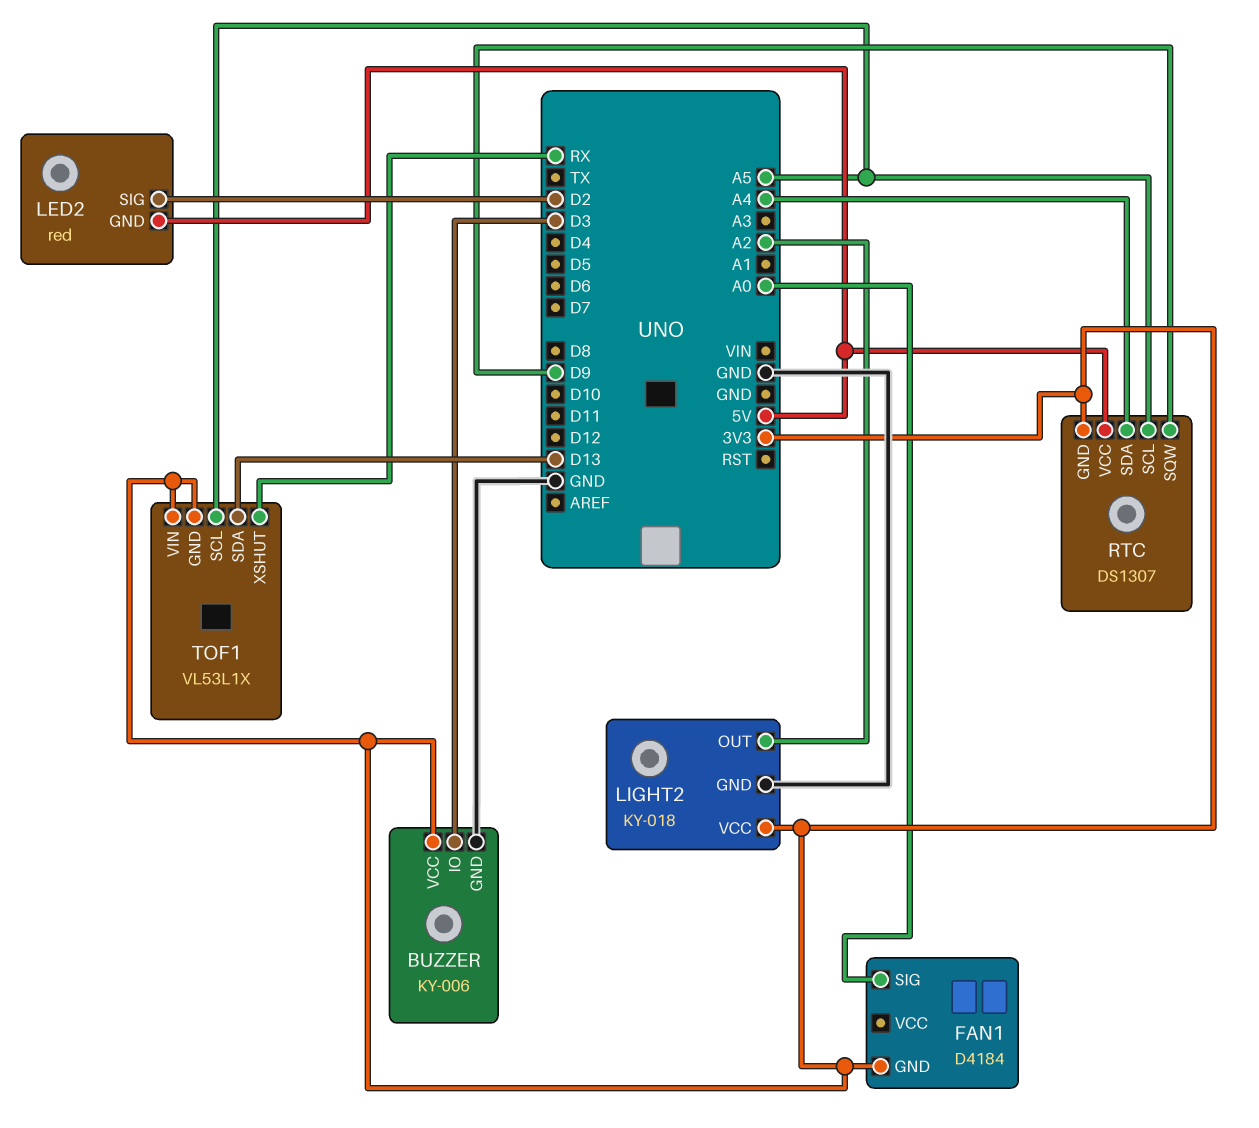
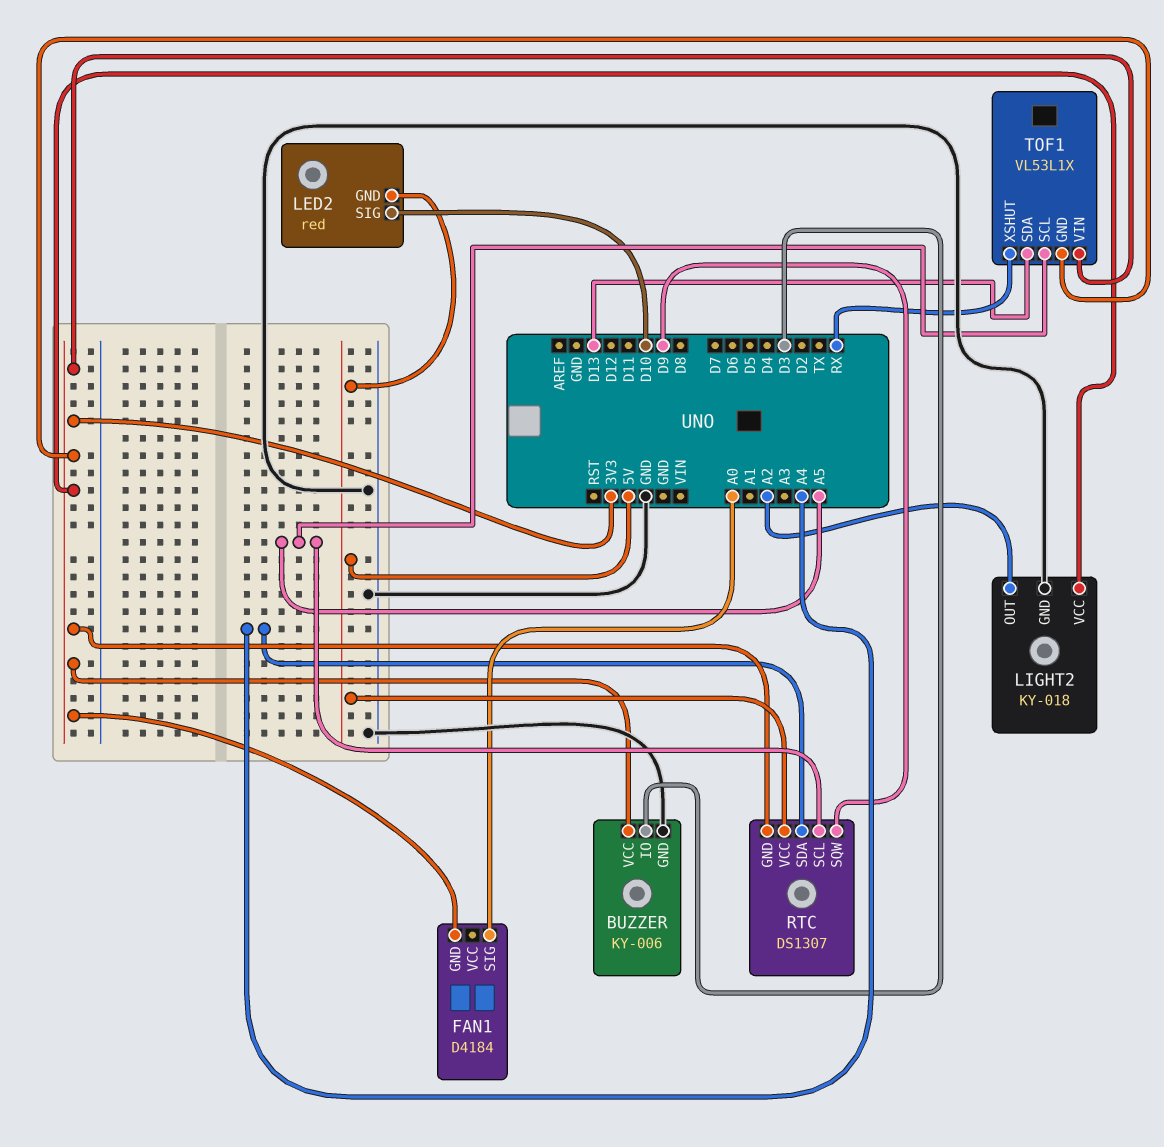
LED2 pin SIG: D2 -> D10

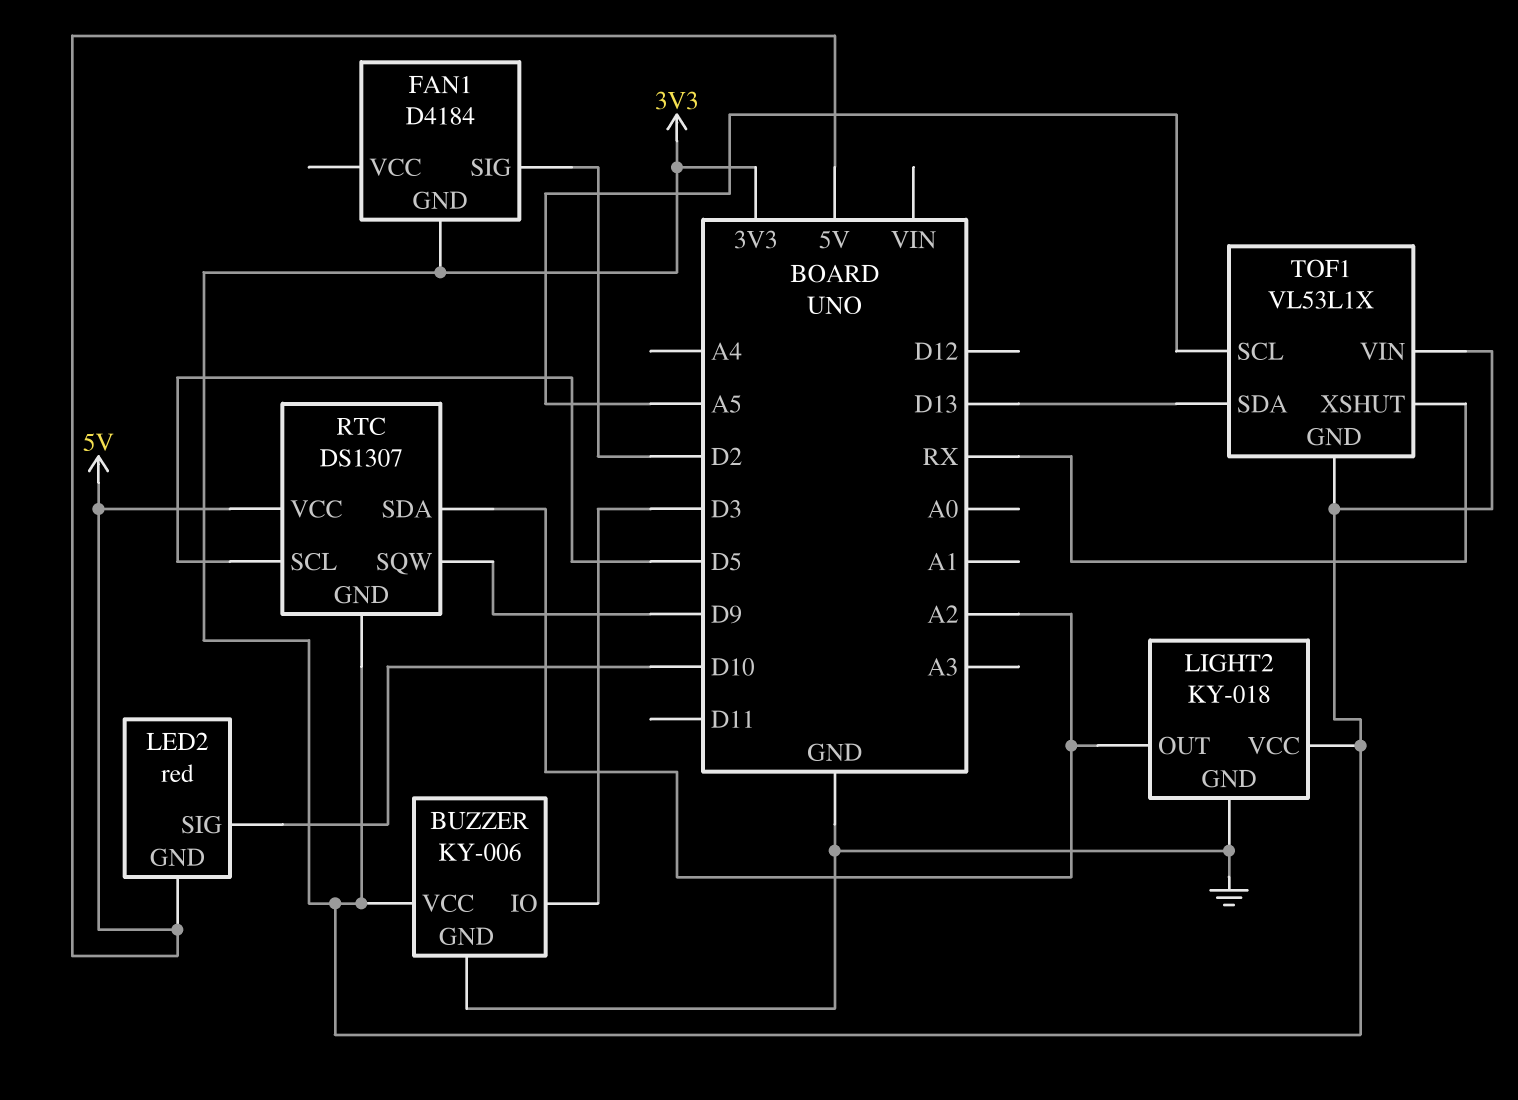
FAN1 pin SIG: A0 -> D2
RTC pin SCL: A5 -> D5
RTC pin SDA: A4 -> A2

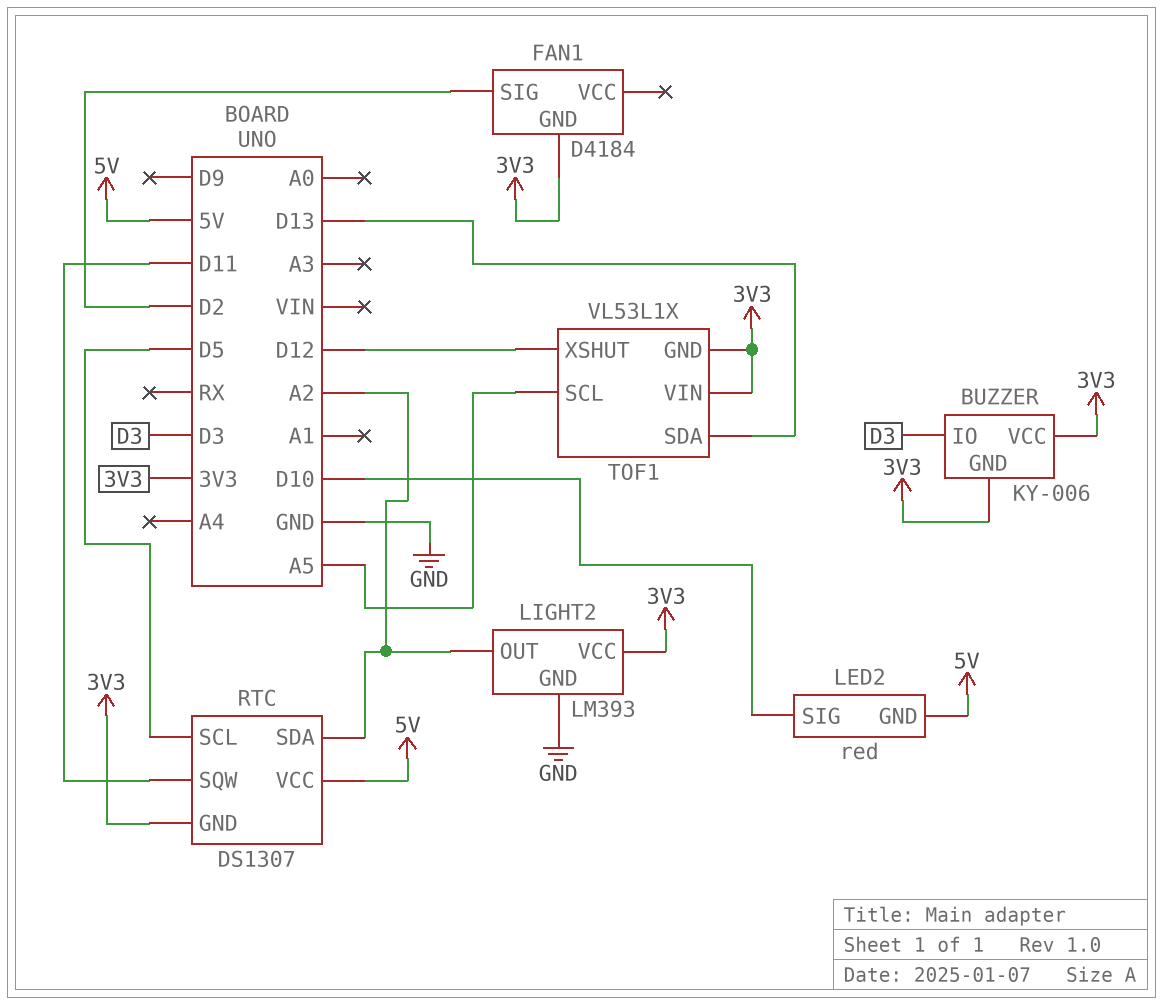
BUZZER pin GND: GND -> 3V3
LIGHT2: KY-018 -> LM393
RTC pin SQW: D9 -> D11
TOF1 pin XSHUT: RX -> D12

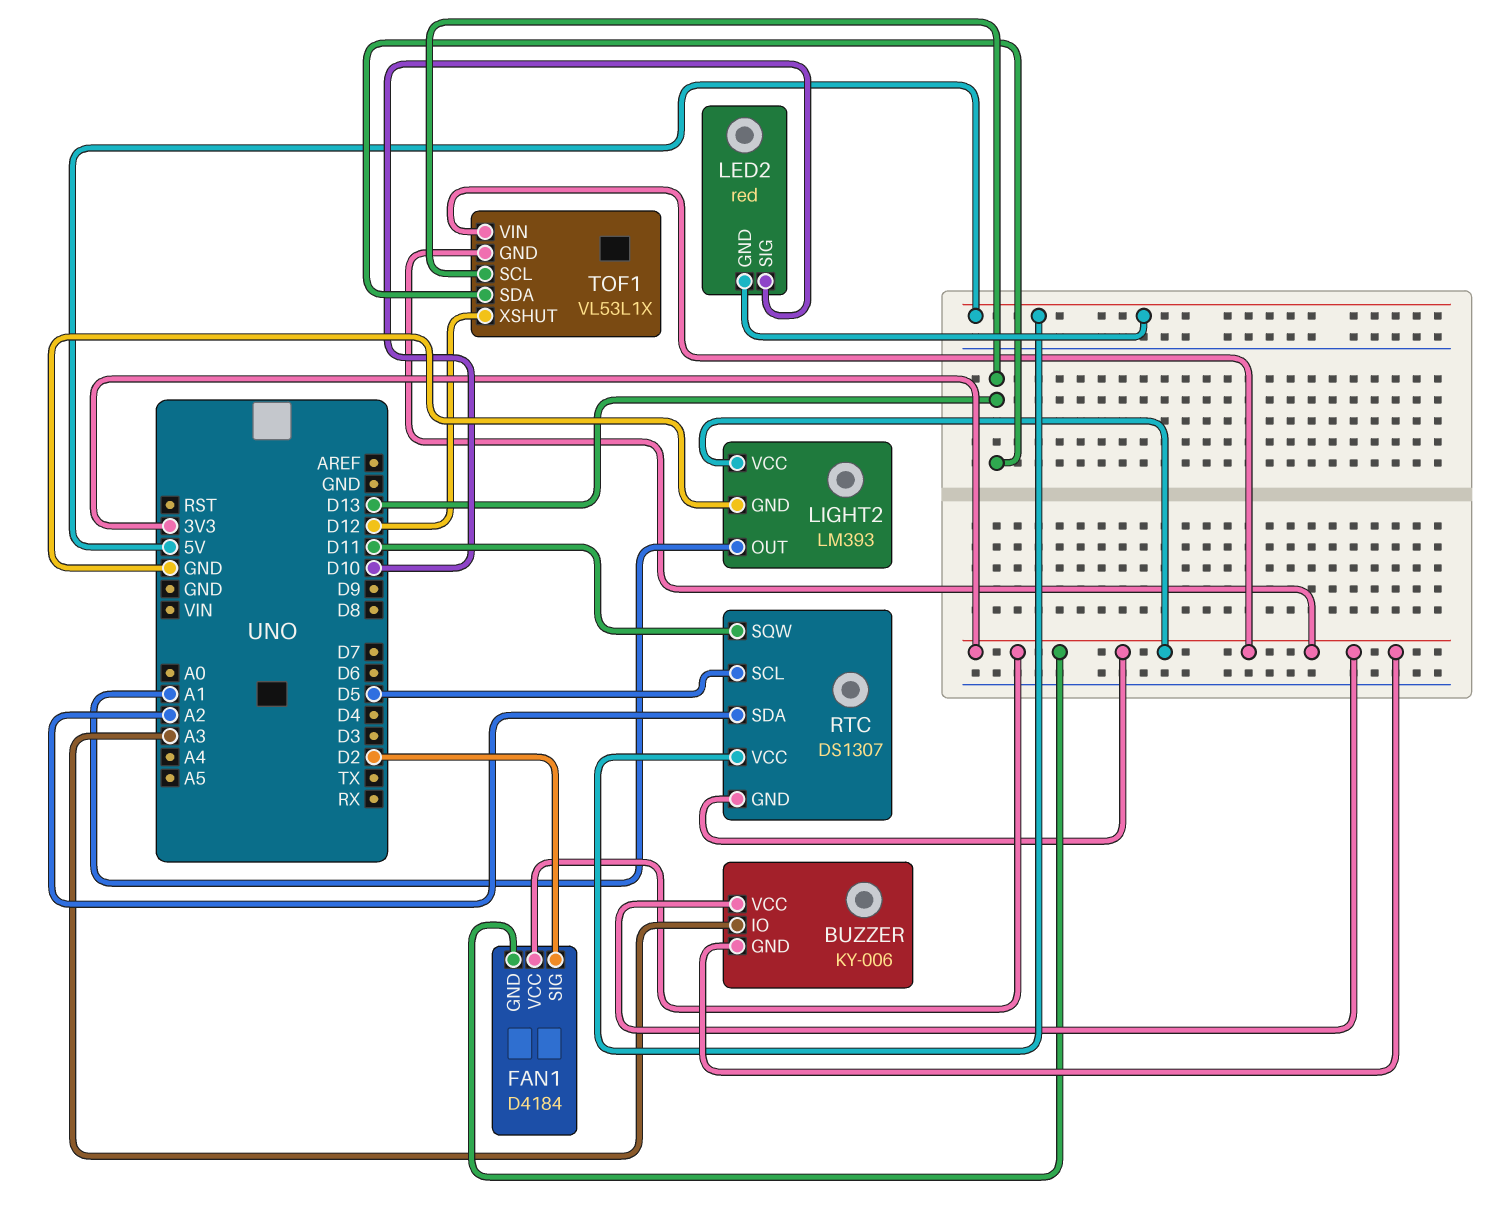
BUZZER pin IO: D3 -> A3
FAN1 pin VCC: none -> 3V3
LIGHT2 pin OUT: A2 -> A1
TOF1 pin SCL: A5 -> D13

